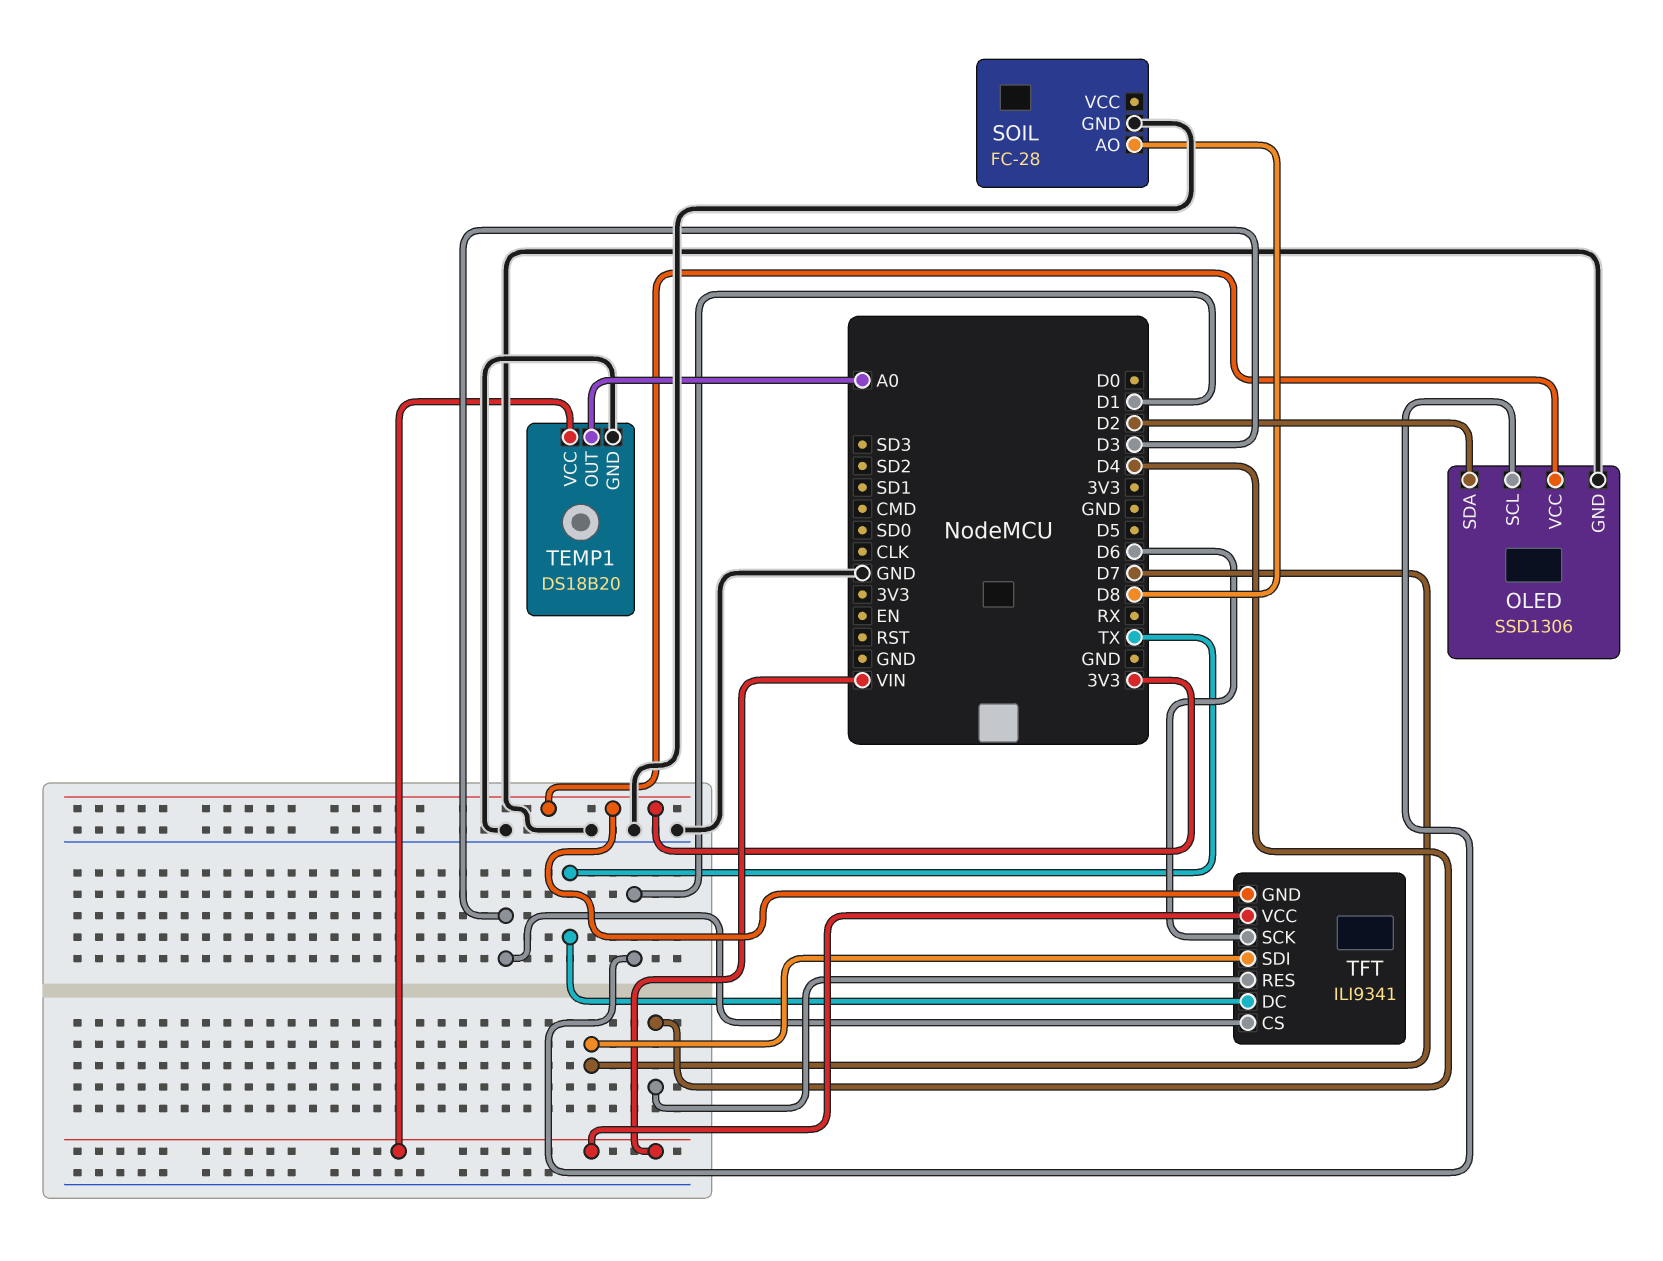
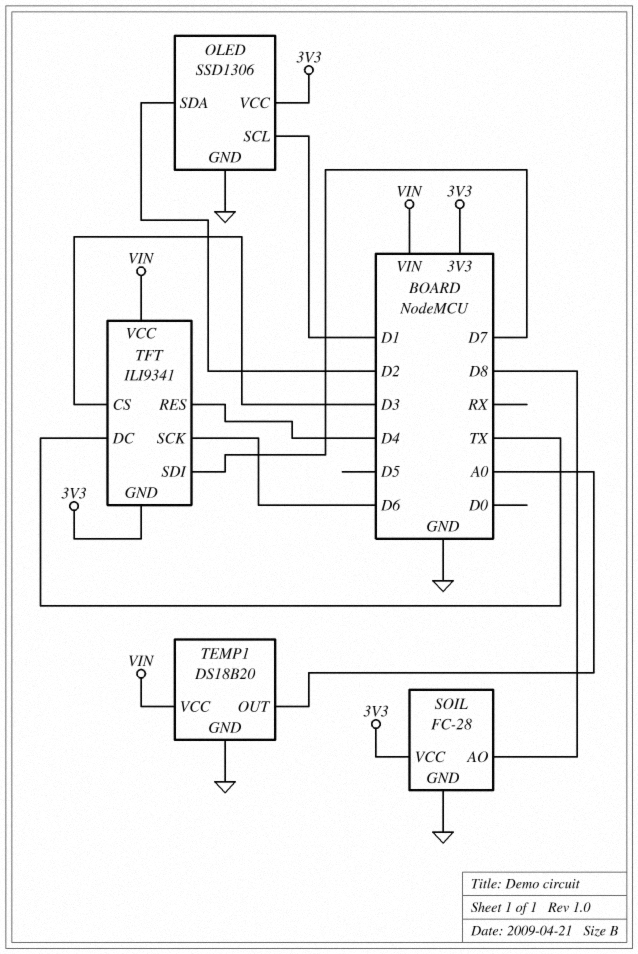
SOIL pin VCC: none -> 3V3

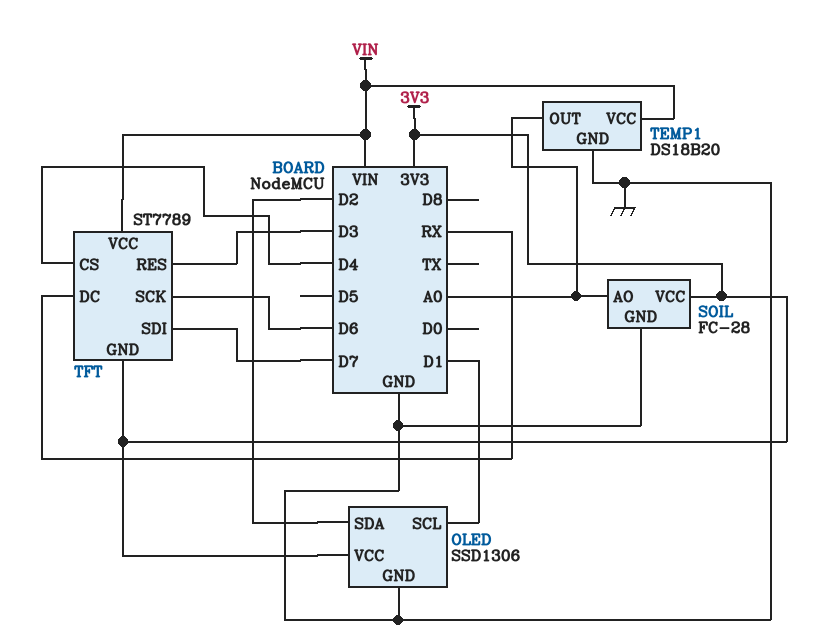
SOIL pin AO: D8 -> A0
TFT: ILI9341 -> ST7789
TFT pin CS: D3 -> D4
TFT pin DC: TX -> RX
TFT pin RES: D4 -> D3

